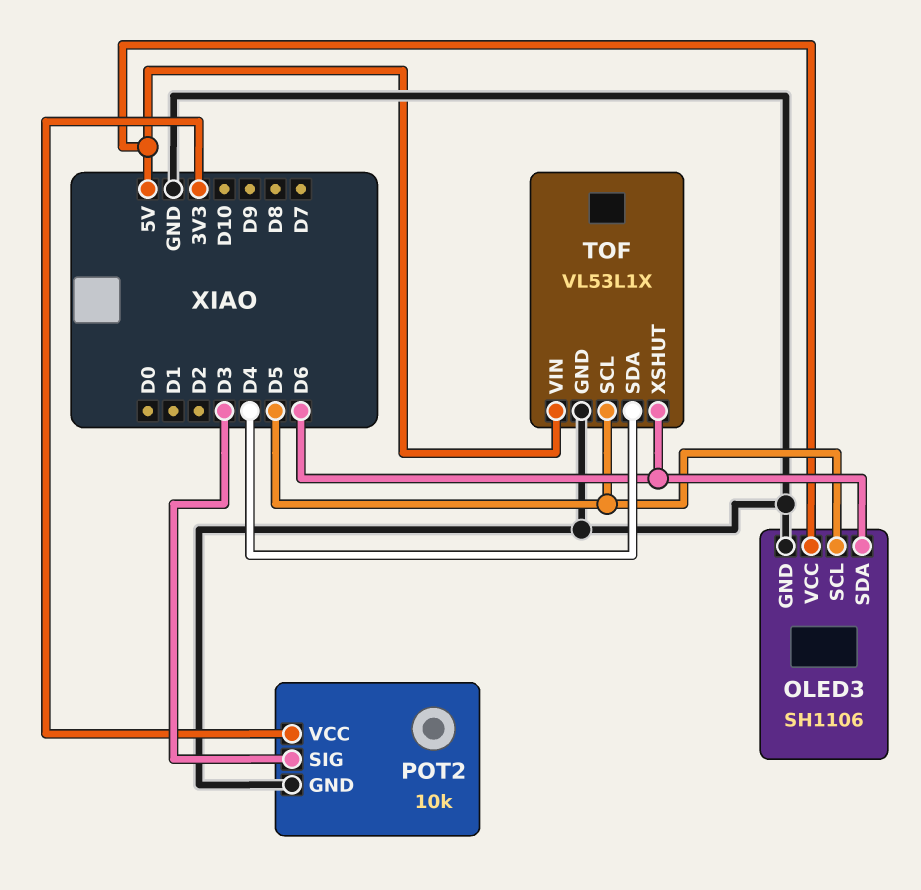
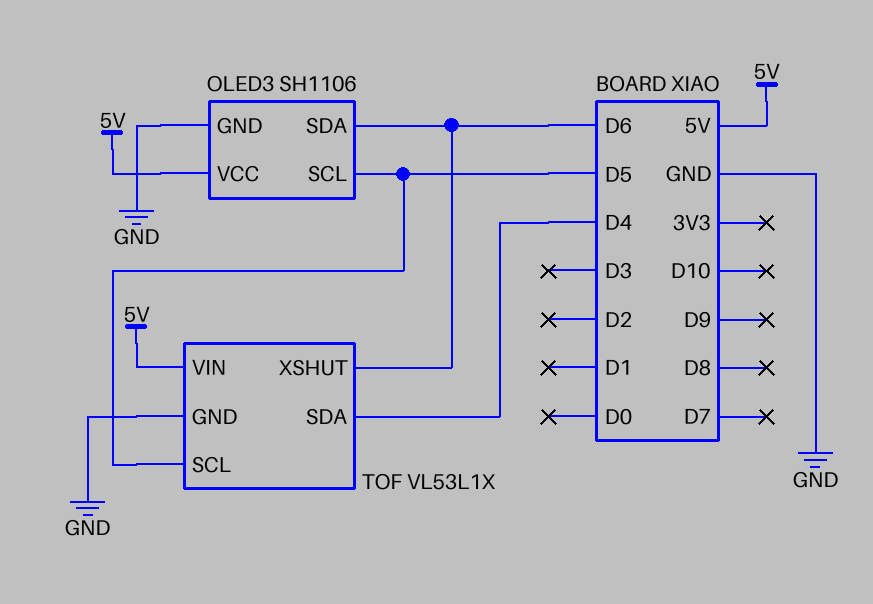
POT2: 10k -> none
POT2 pin GND: GND -> none
POT2 pin SIG: D3 -> none
POT2 pin VCC: 3V3 -> none

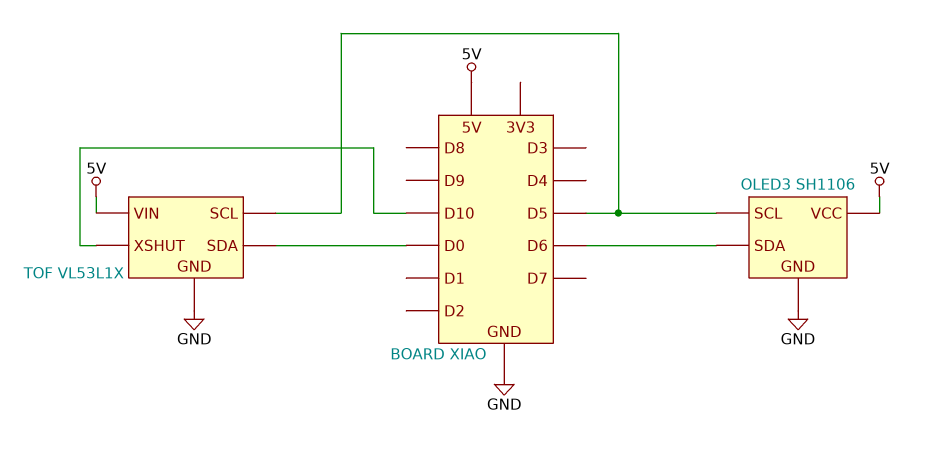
TOF pin SDA: D4 -> D0
TOF pin XSHUT: D6 -> D10

